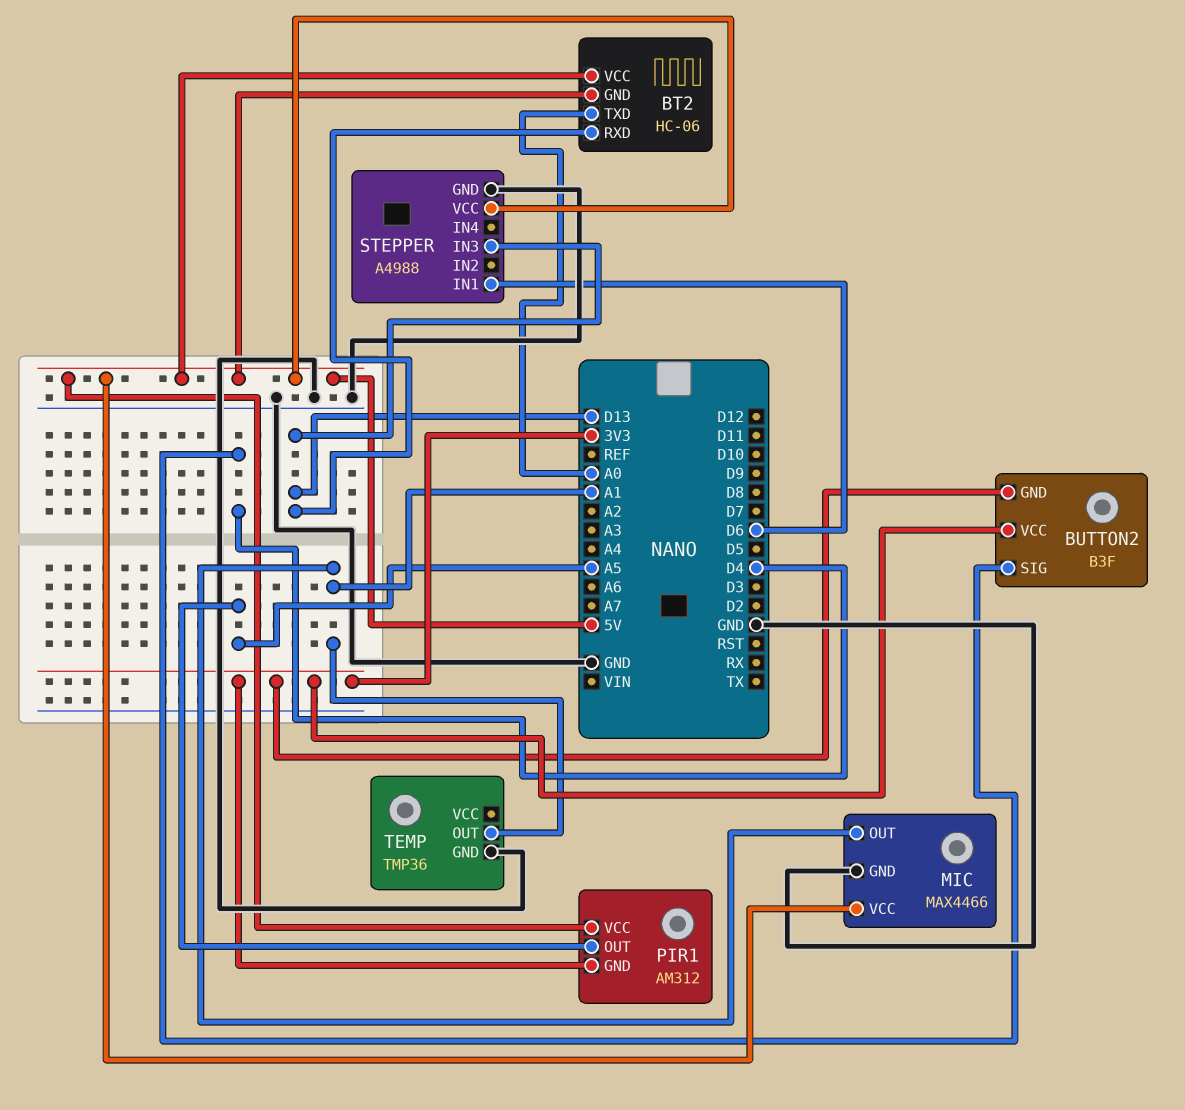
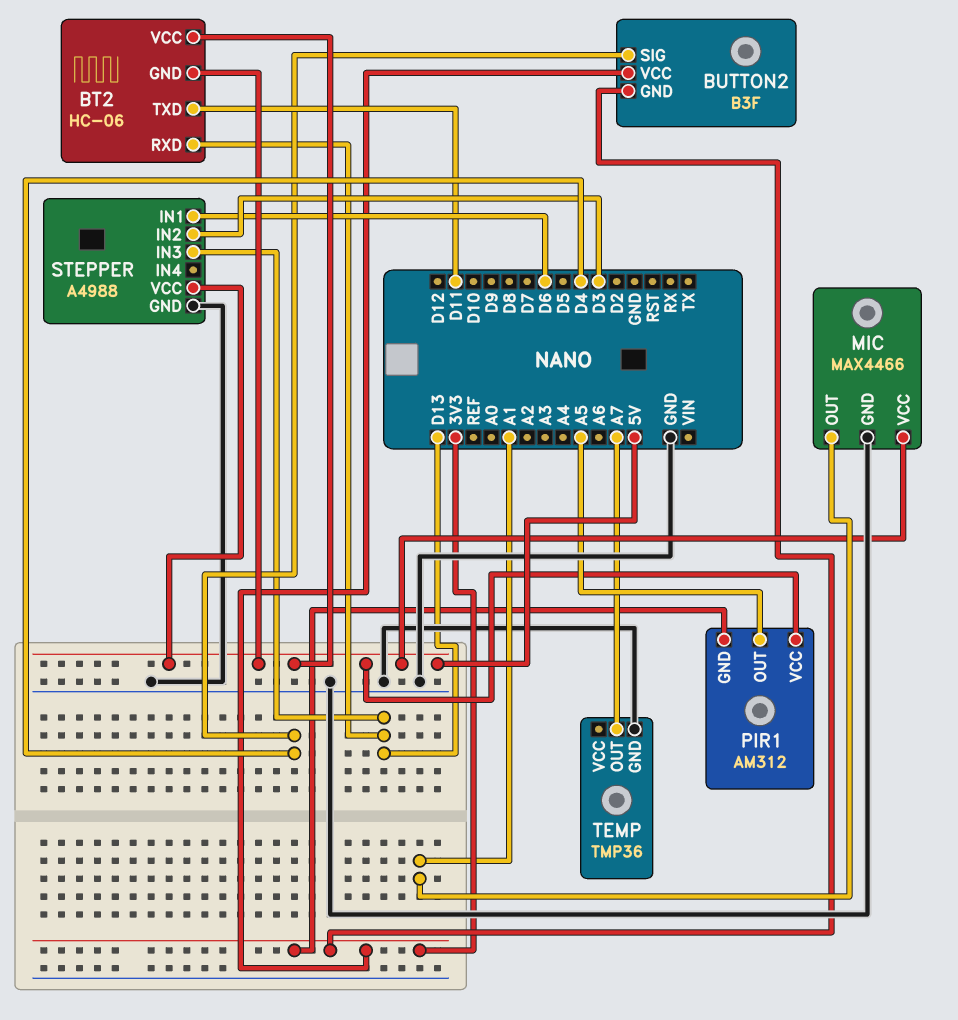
BT2 pin TXD: A0 -> D11
STEPPER pin IN2: none -> D3
TEMP pin OUT: A1 -> A7

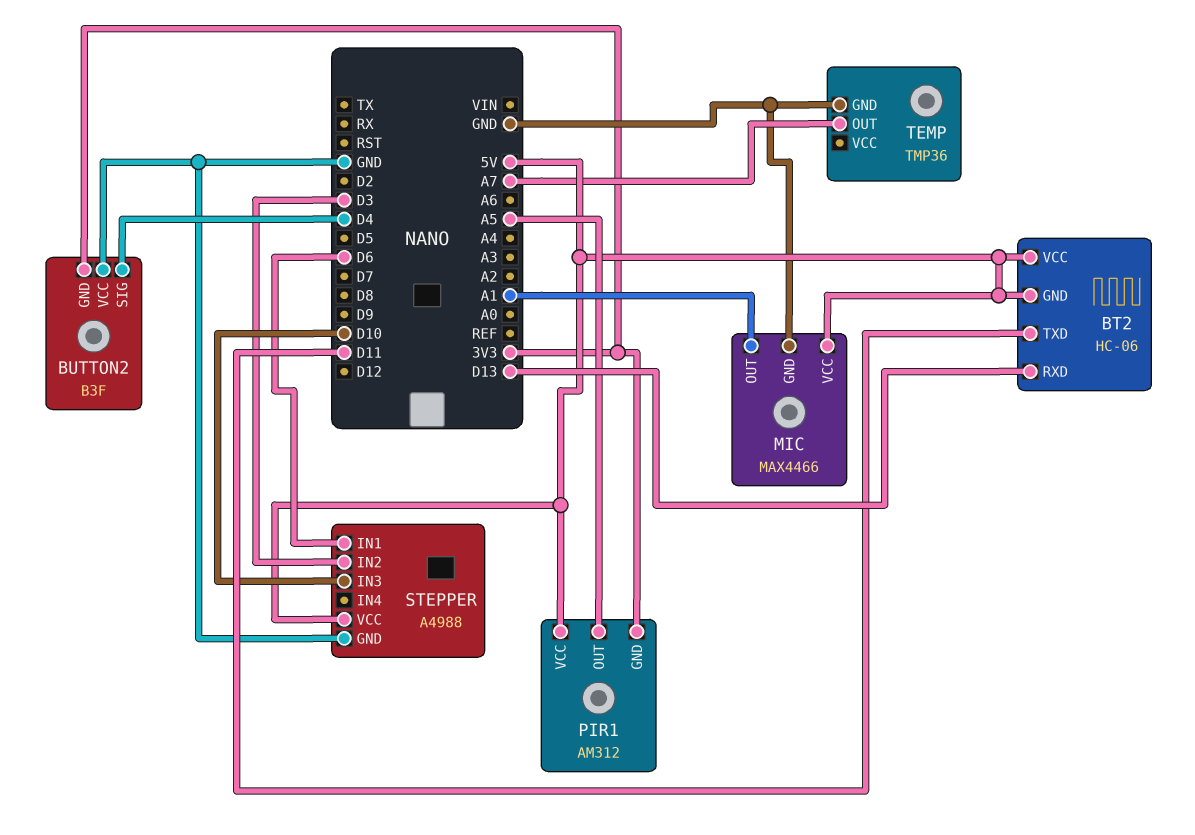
BUTTON2 pin VCC: 3V3 -> GND
STEPPER pin IN3: D13 -> D10

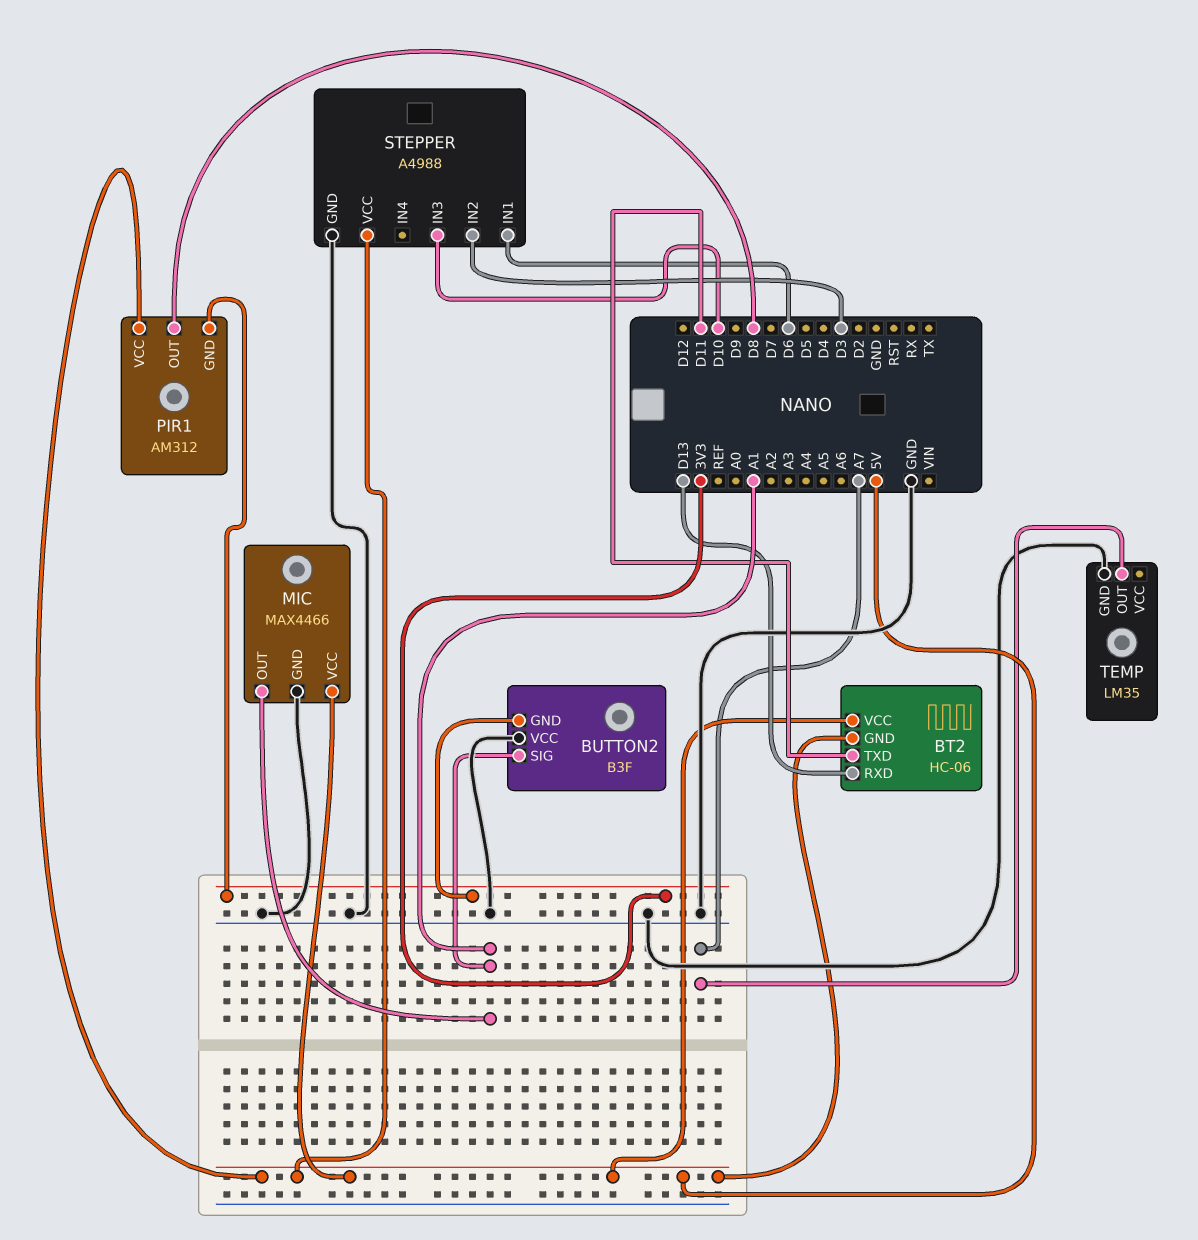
BUTTON2 pin SIG: D4 -> A1
PIR1 pin OUT: A5 -> D8
TEMP: TMP36 -> LM35

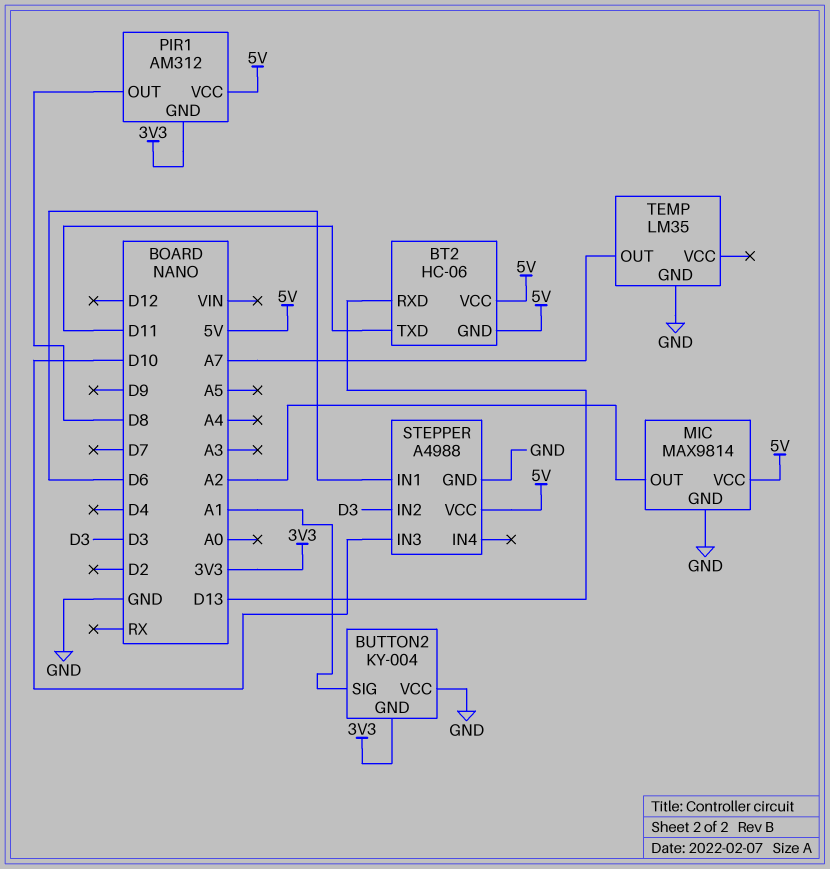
BUTTON2: B3F -> KY-004
MIC: MAX4466 -> MAX9814
MIC pin OUT: A1 -> A2

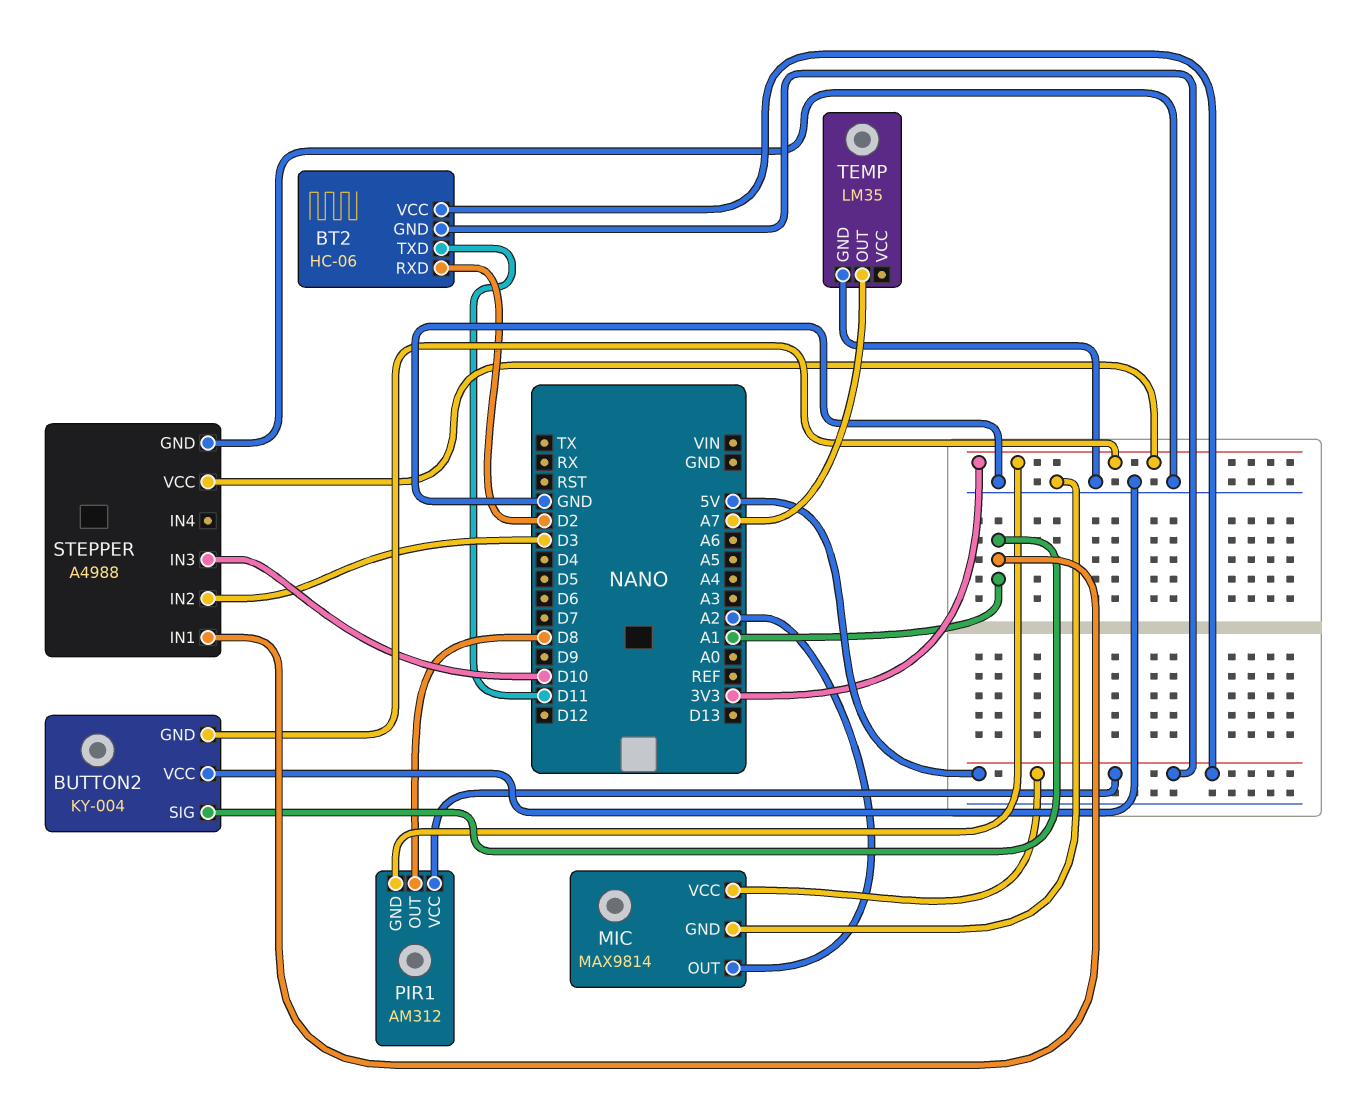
BT2 pin RXD: D13 -> D2
STEPPER pin IN1: D6 -> A1
STEPPER pin VCC: 5V -> 3V3

